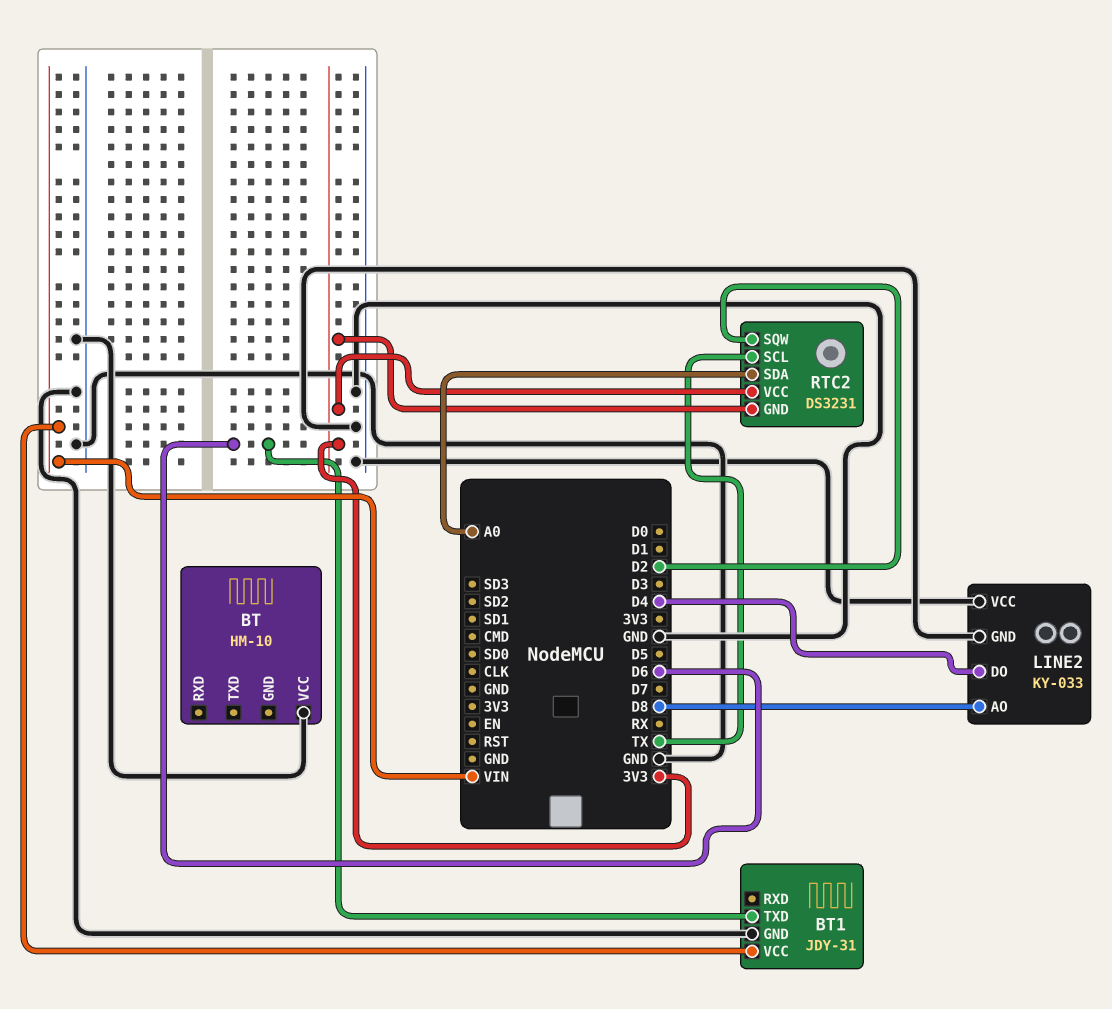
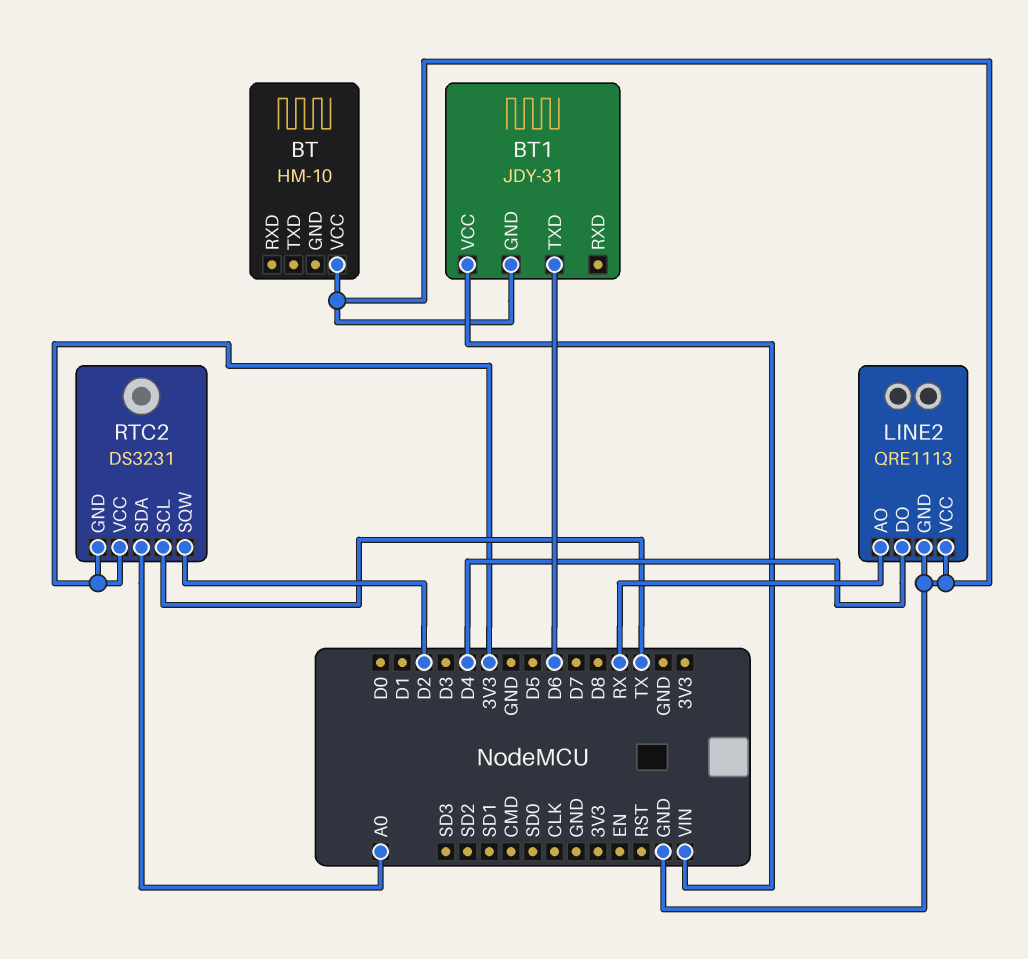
LINE2: KY-033 -> QRE1113
LINE2 pin AO: D8 -> RX

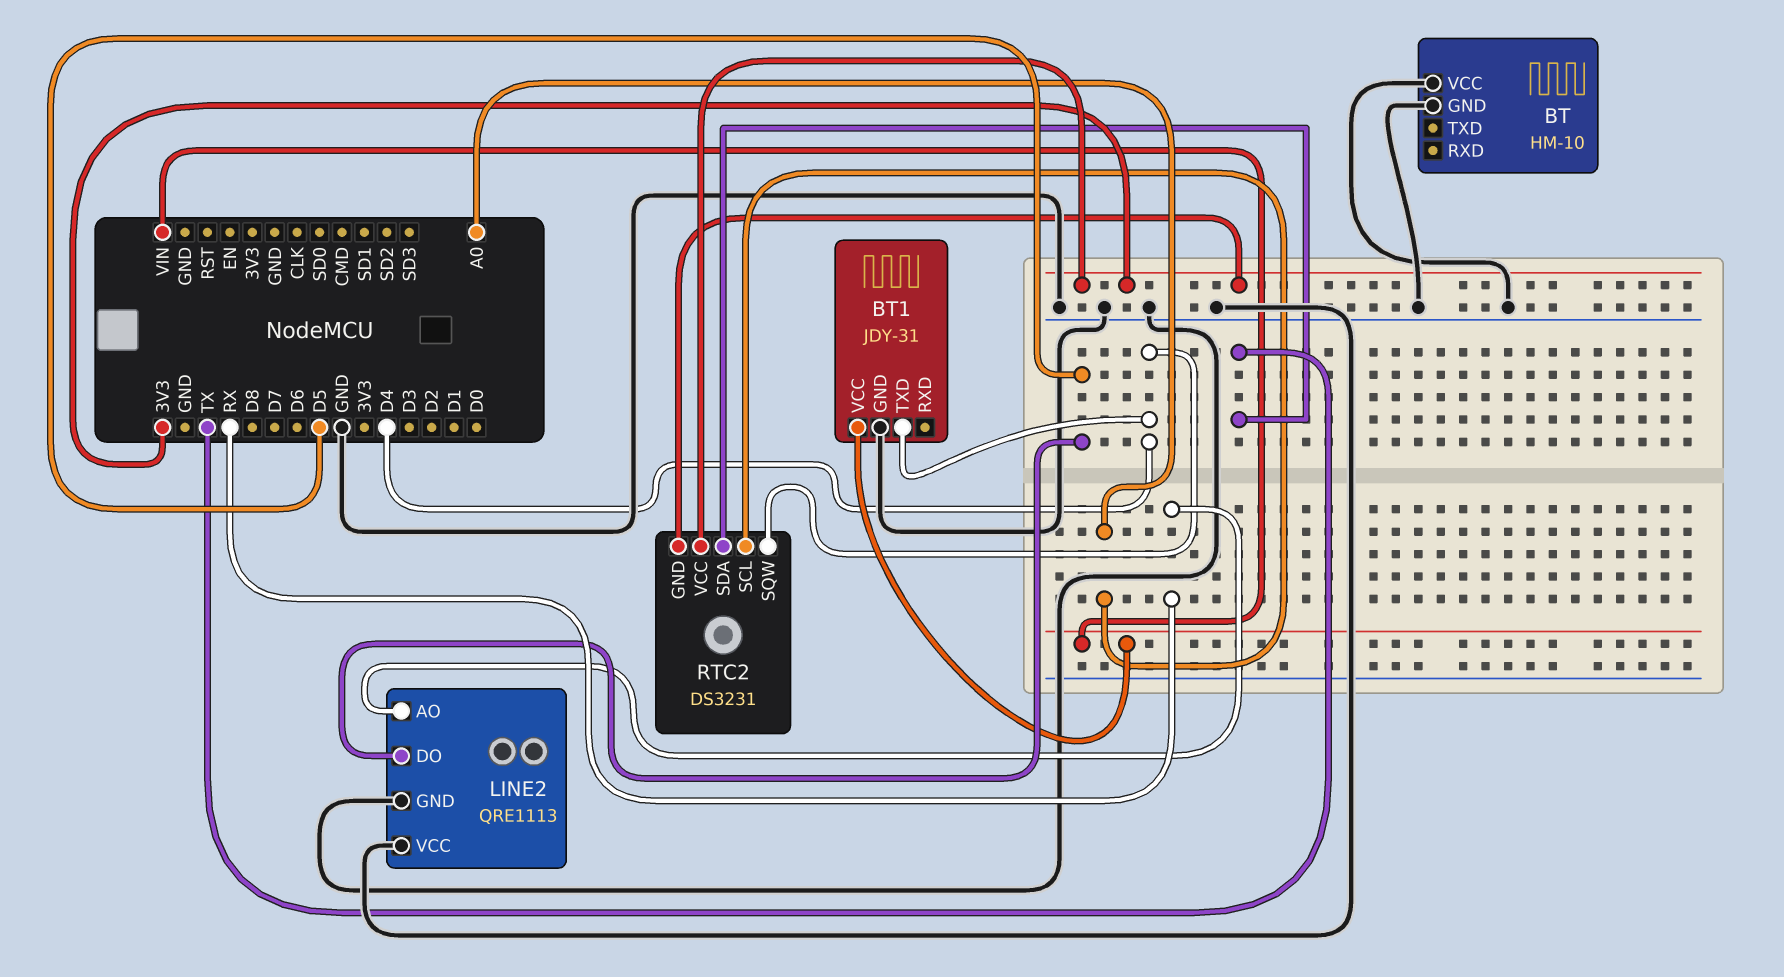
BT pin GND: none -> GND
BT1 pin TXD: D6 -> D4
LINE2 pin DO: D4 -> D5
RTC2 pin SCL: TX -> A0
RTC2 pin SDA: A0 -> TX
RTC2 pin SQW: D2 -> D4

